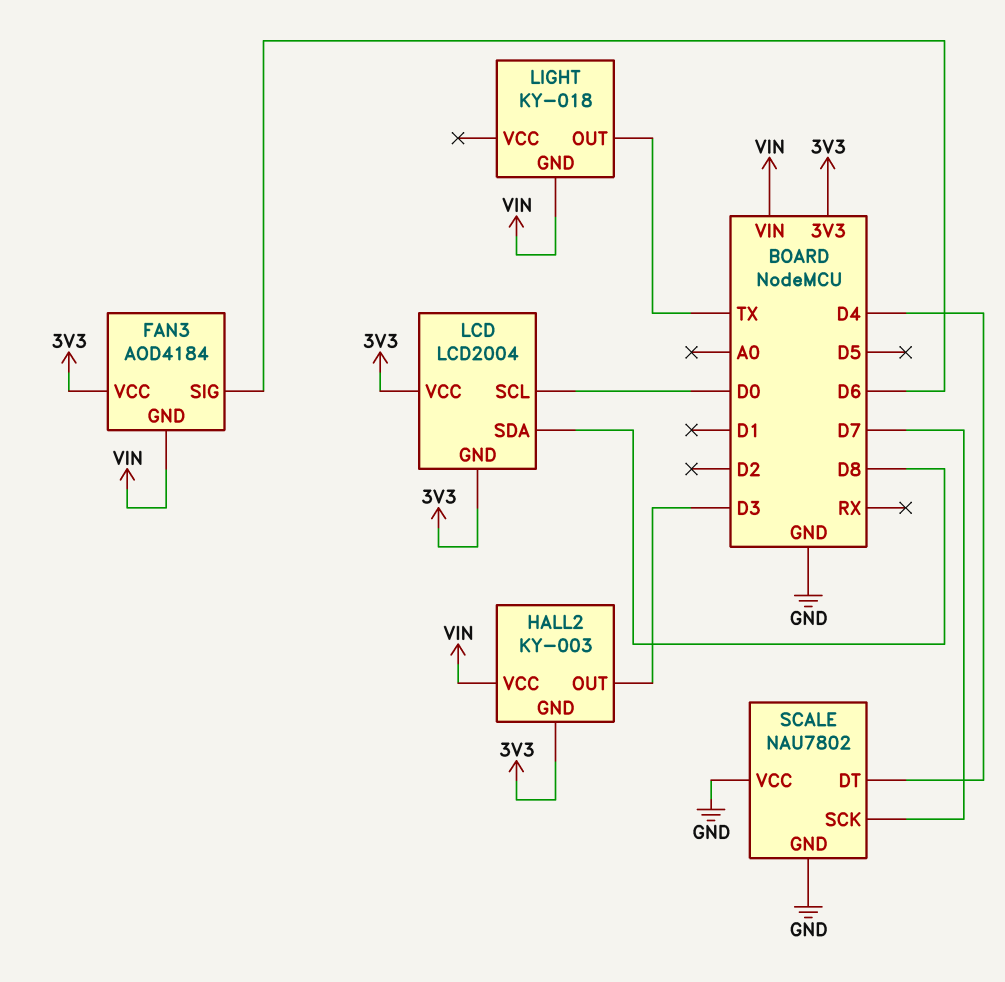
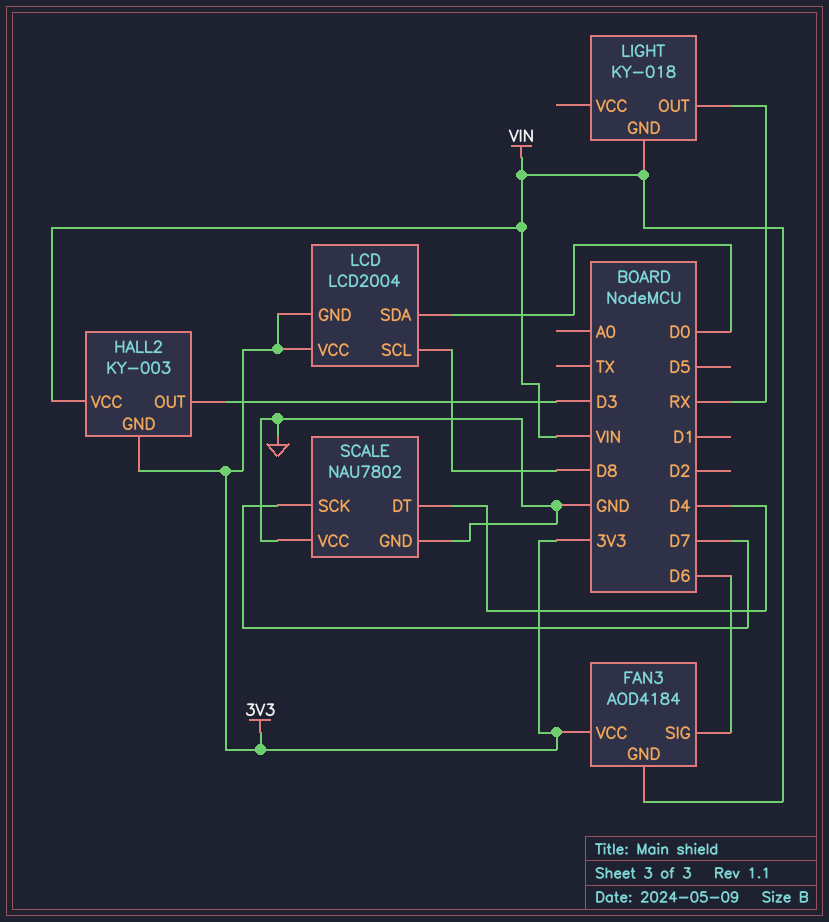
LCD pin SCL: D0 -> D8
LCD pin SDA: D8 -> D0
LIGHT pin OUT: TX -> RX

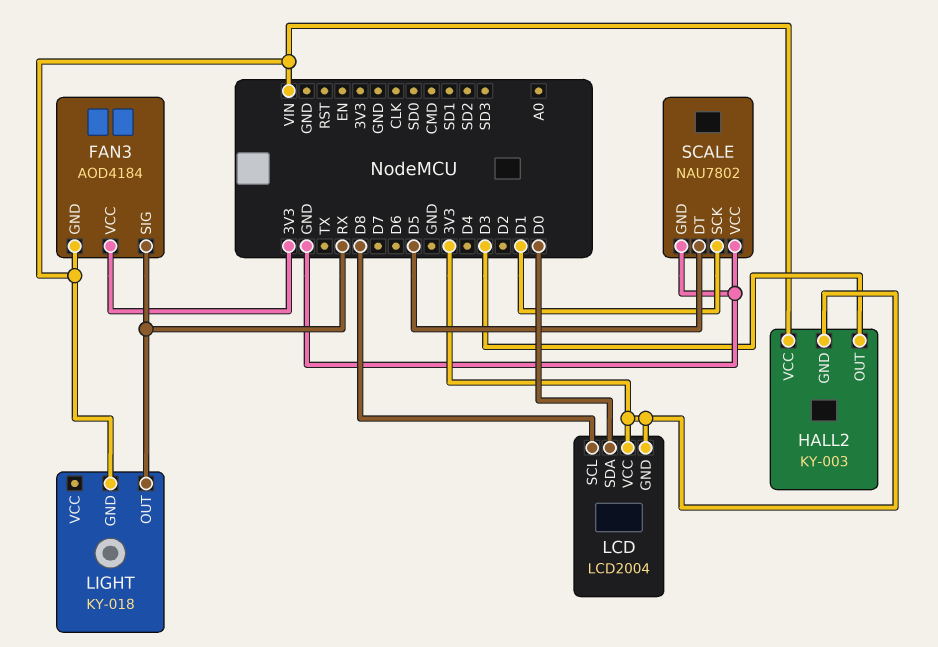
FAN3 pin SIG: D6 -> RX
SCALE pin DT: D4 -> D5
SCALE pin SCK: D7 -> D1

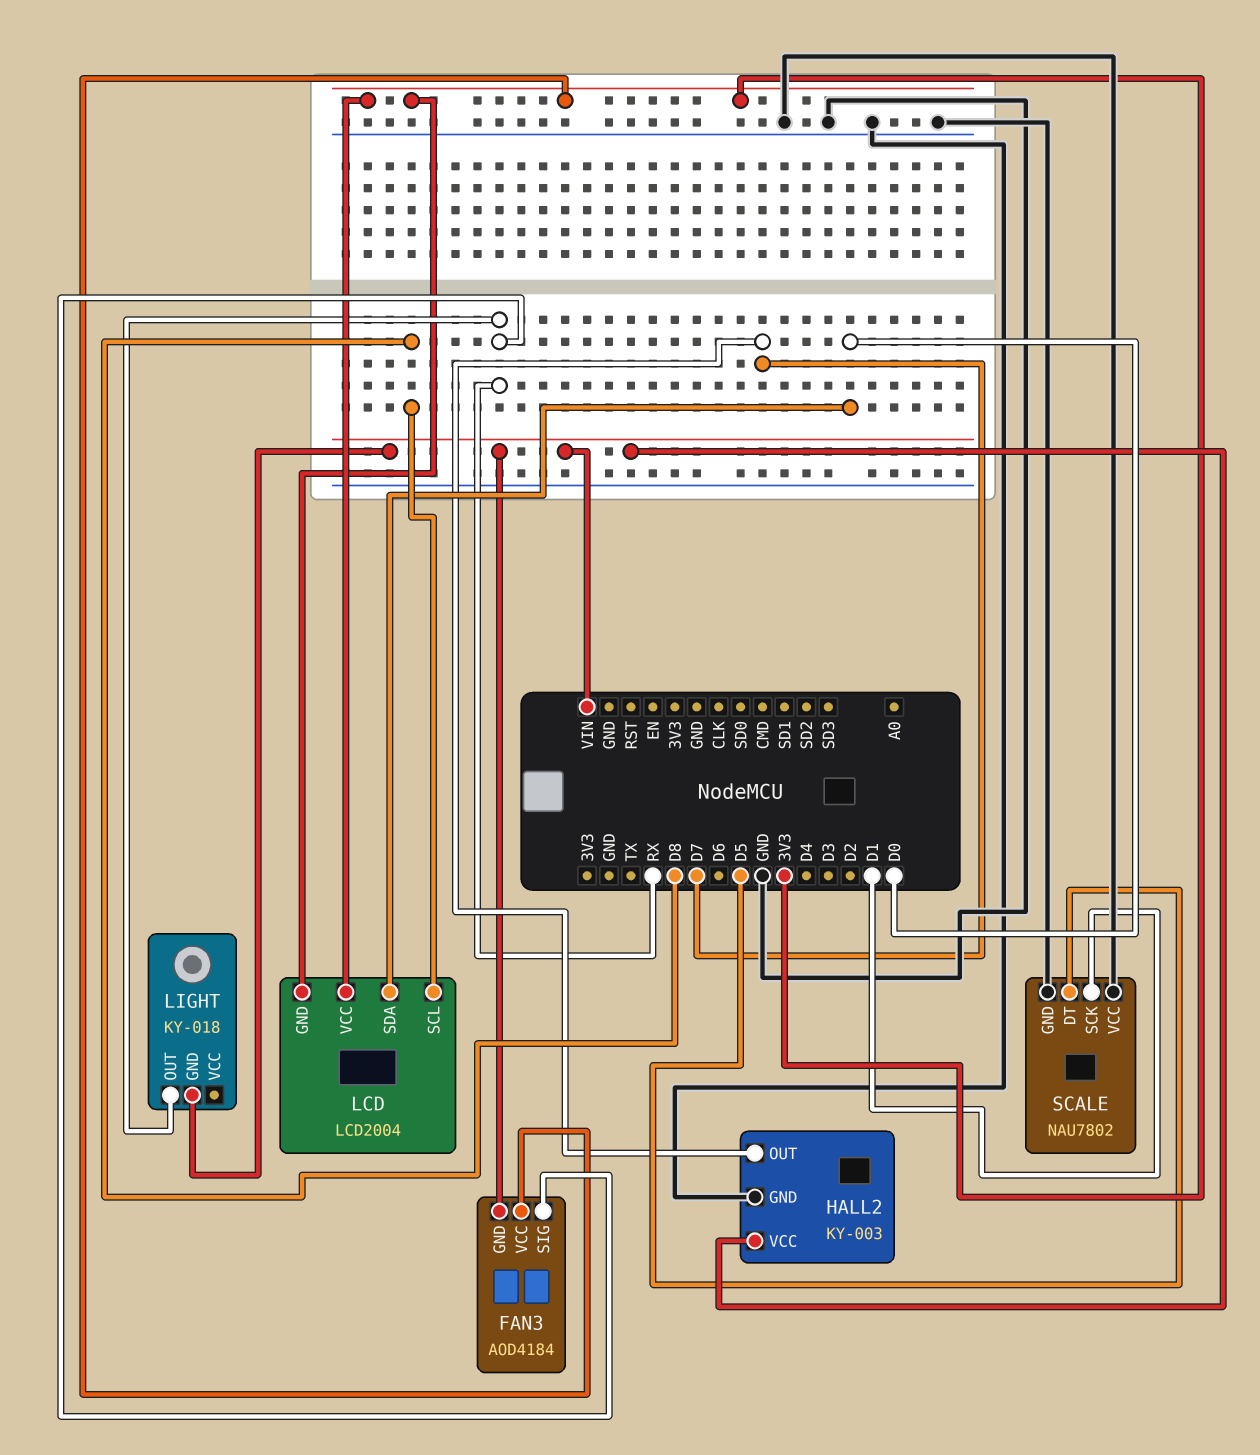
HALL2 pin GND: 3V3 -> GND
HALL2 pin OUT: D3 -> D7

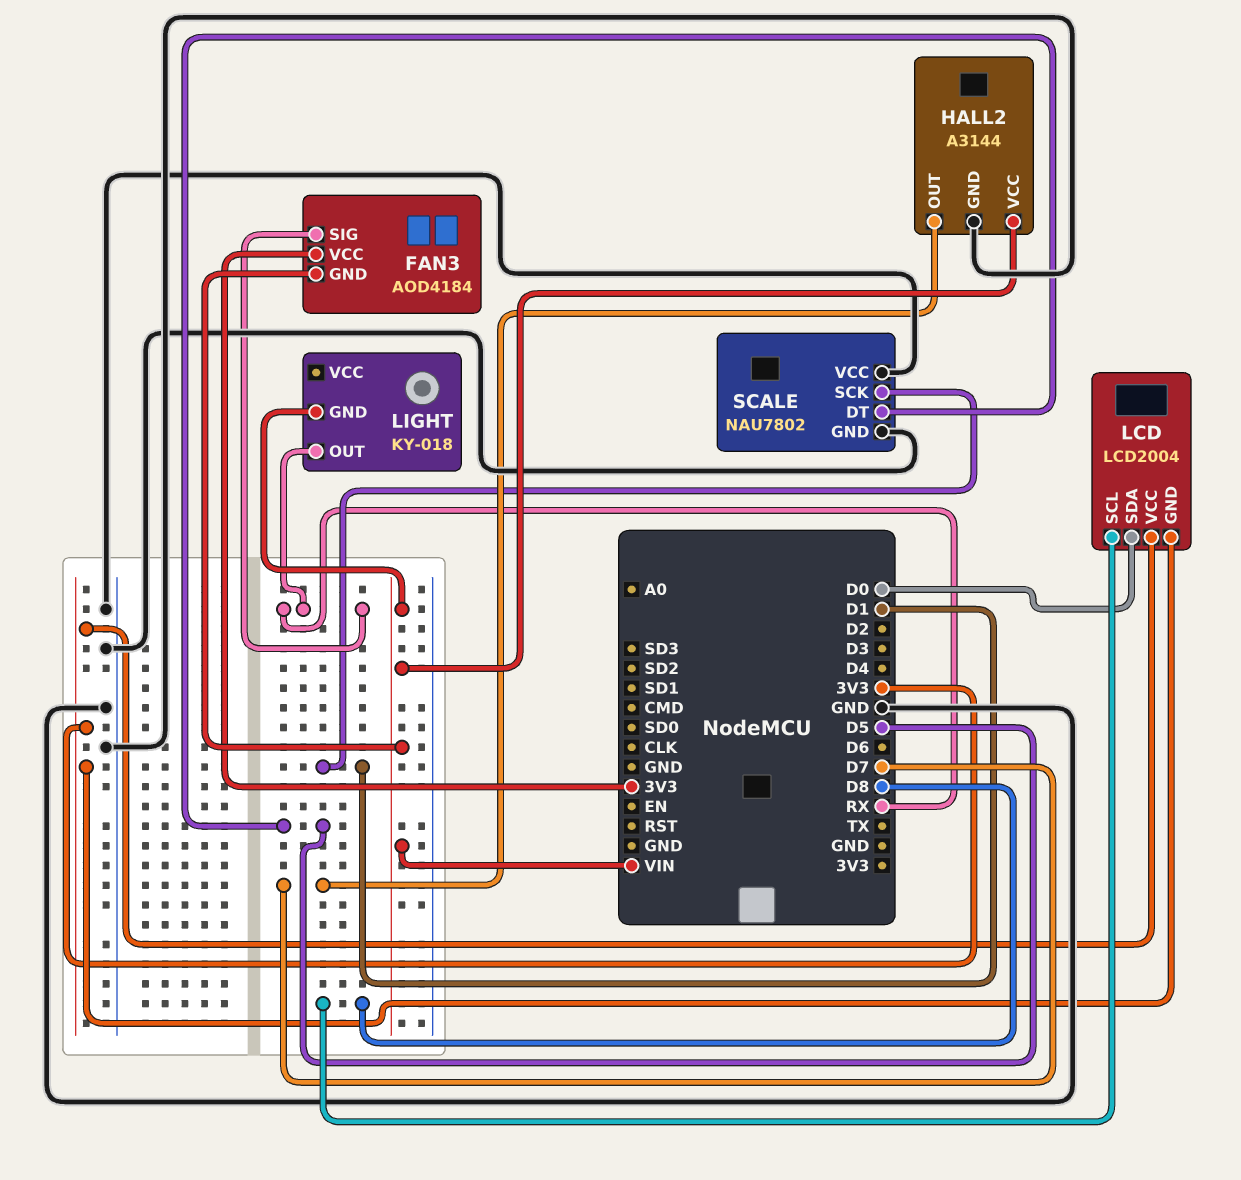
HALL2: KY-003 -> A3144

